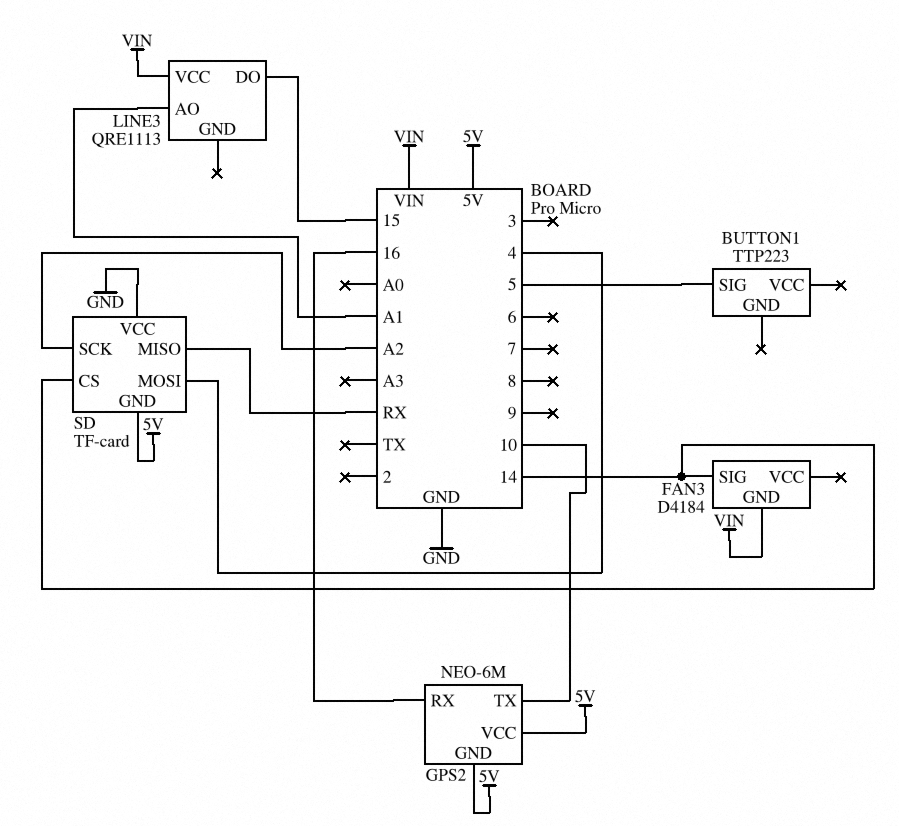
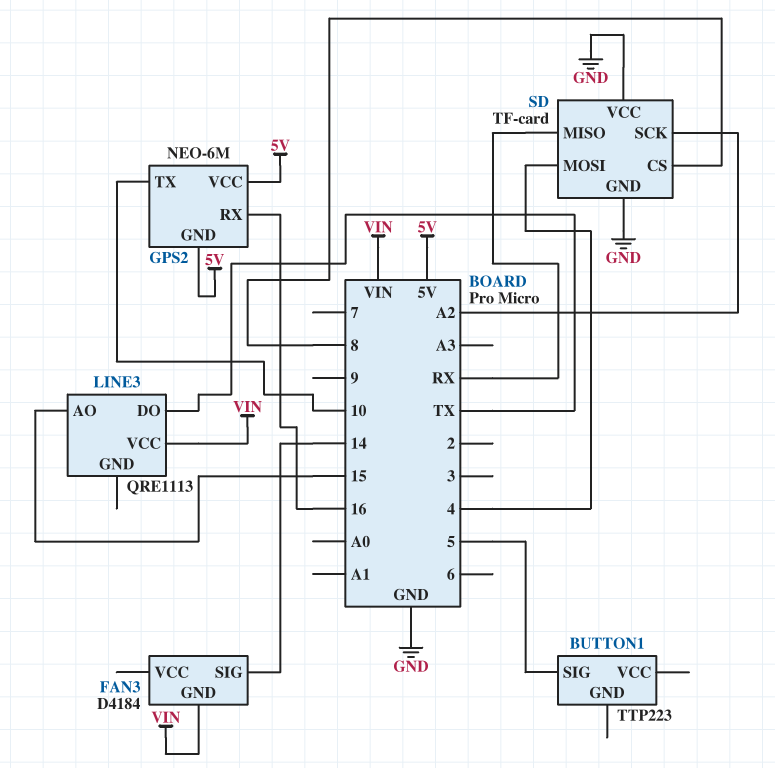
LINE3 pin AO: A1 -> 15
LINE3 pin DO: 15 -> TX
SD pin CS: 14 -> 8
SD pin GND: 5V -> GND

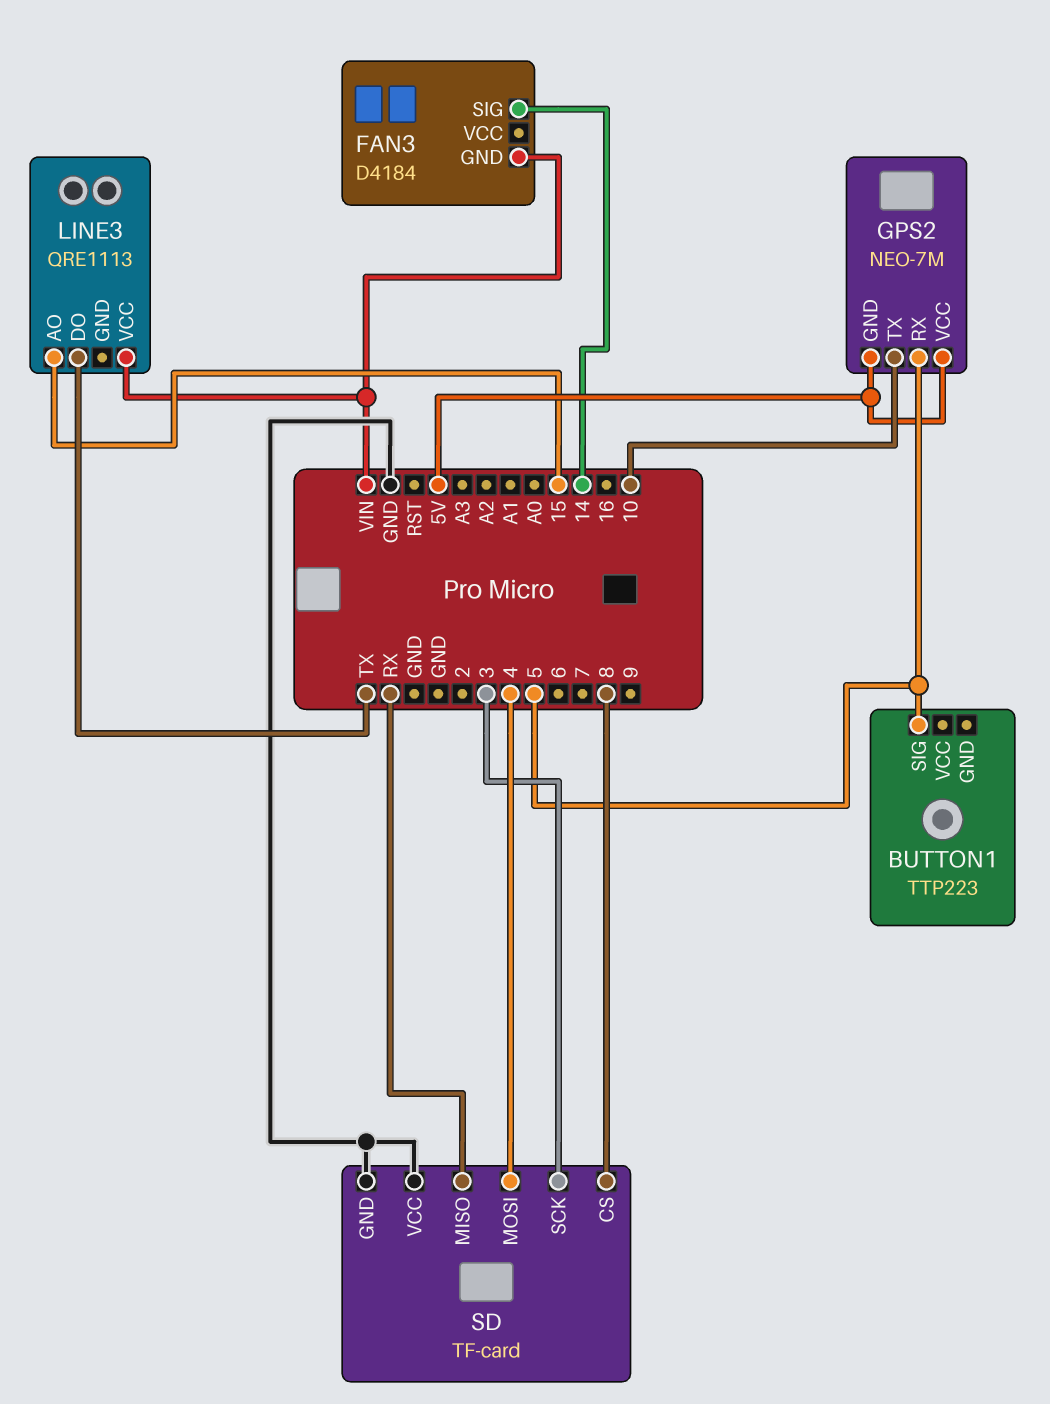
GPS2: NEO-6M -> NEO-7M
GPS2 pin RX: 16 -> 5
SD pin SCK: A2 -> 3

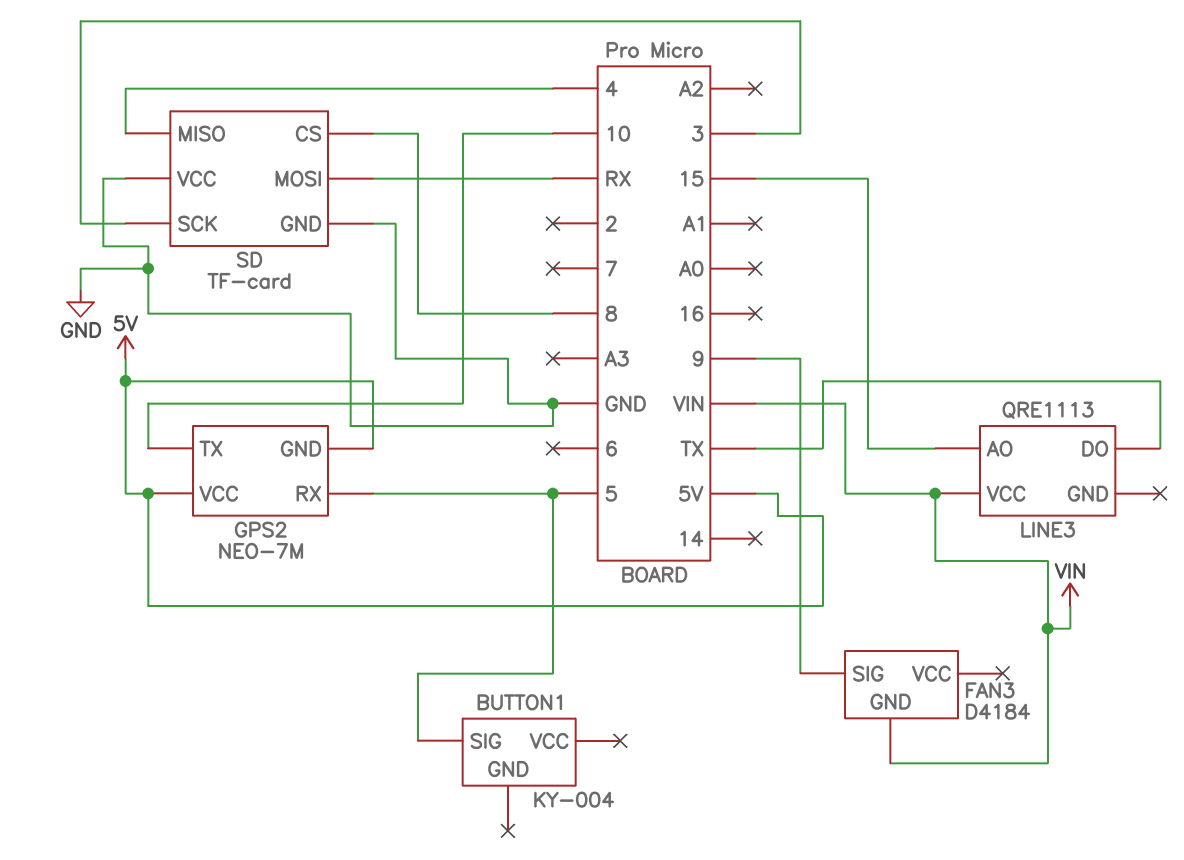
BUTTON1: TTP223 -> KY-004
FAN3 pin SIG: 14 -> 9
SD pin MISO: RX -> 4
SD pin MOSI: 4 -> RX

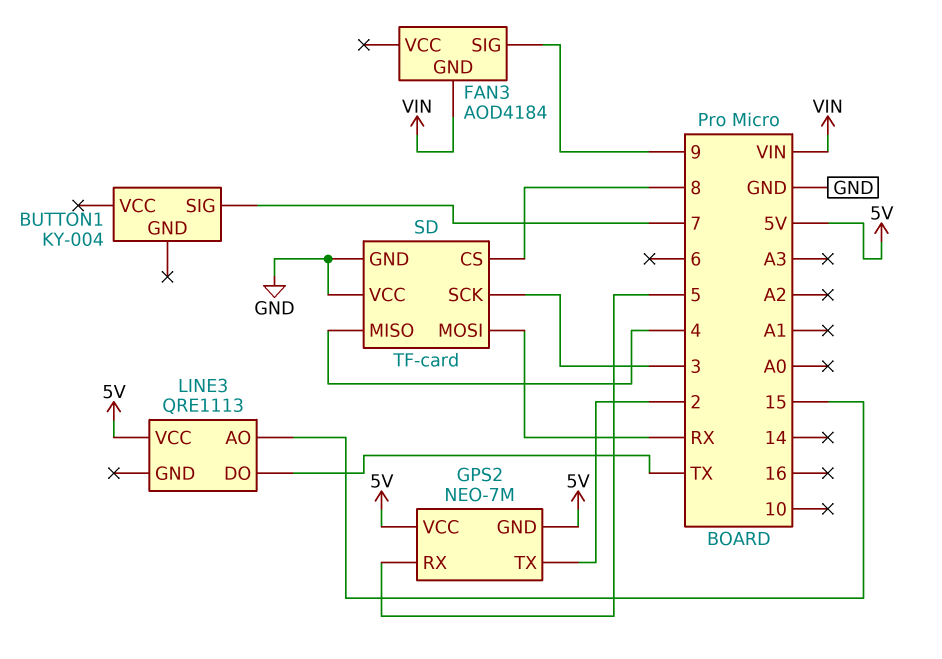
BUTTON1 pin SIG: 5 -> 7
FAN3: D4184 -> AOD4184
GPS2 pin TX: 10 -> 2
LINE3 pin VCC: VIN -> 5V

